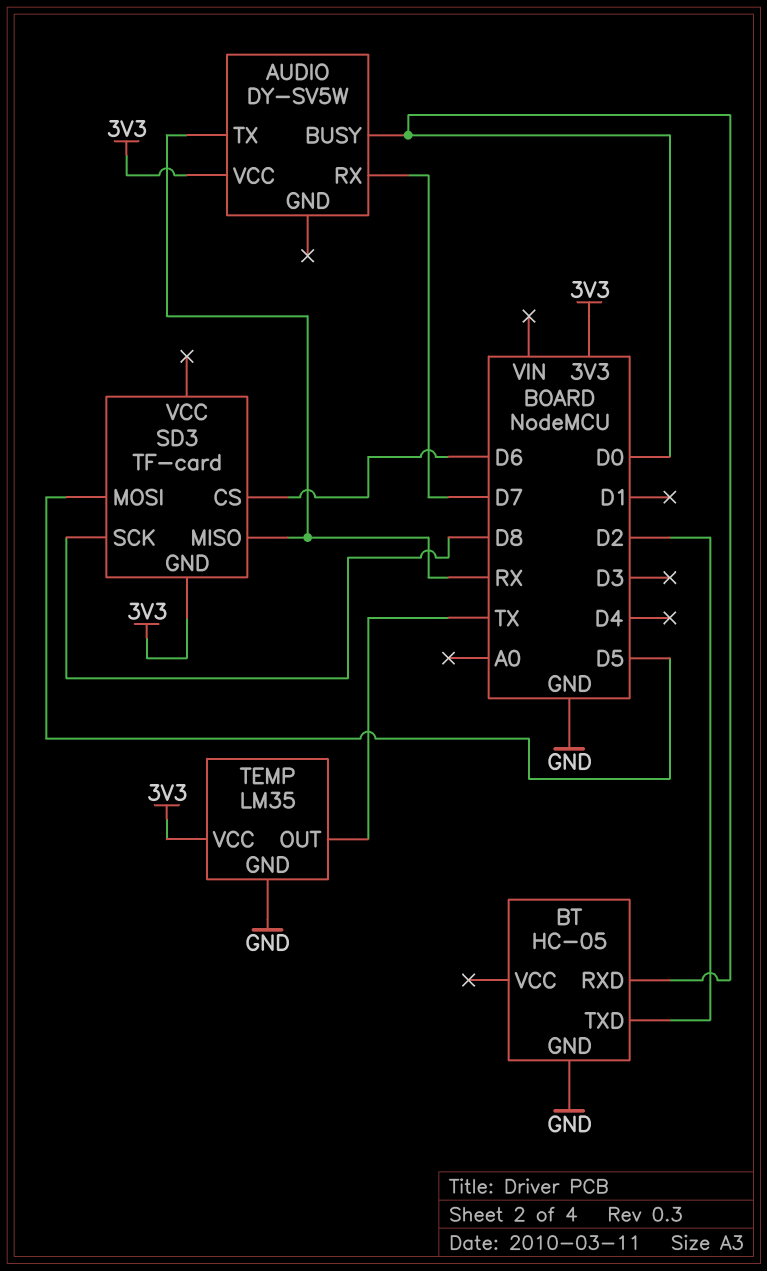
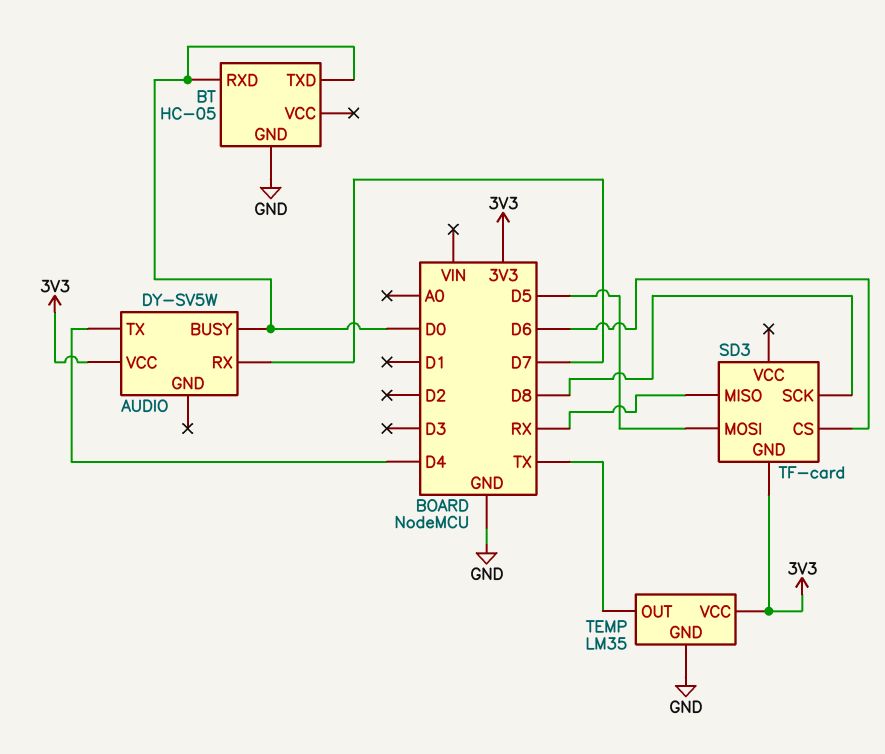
AUDIO pin TX: RX -> D4
BT pin TXD: D2 -> D0

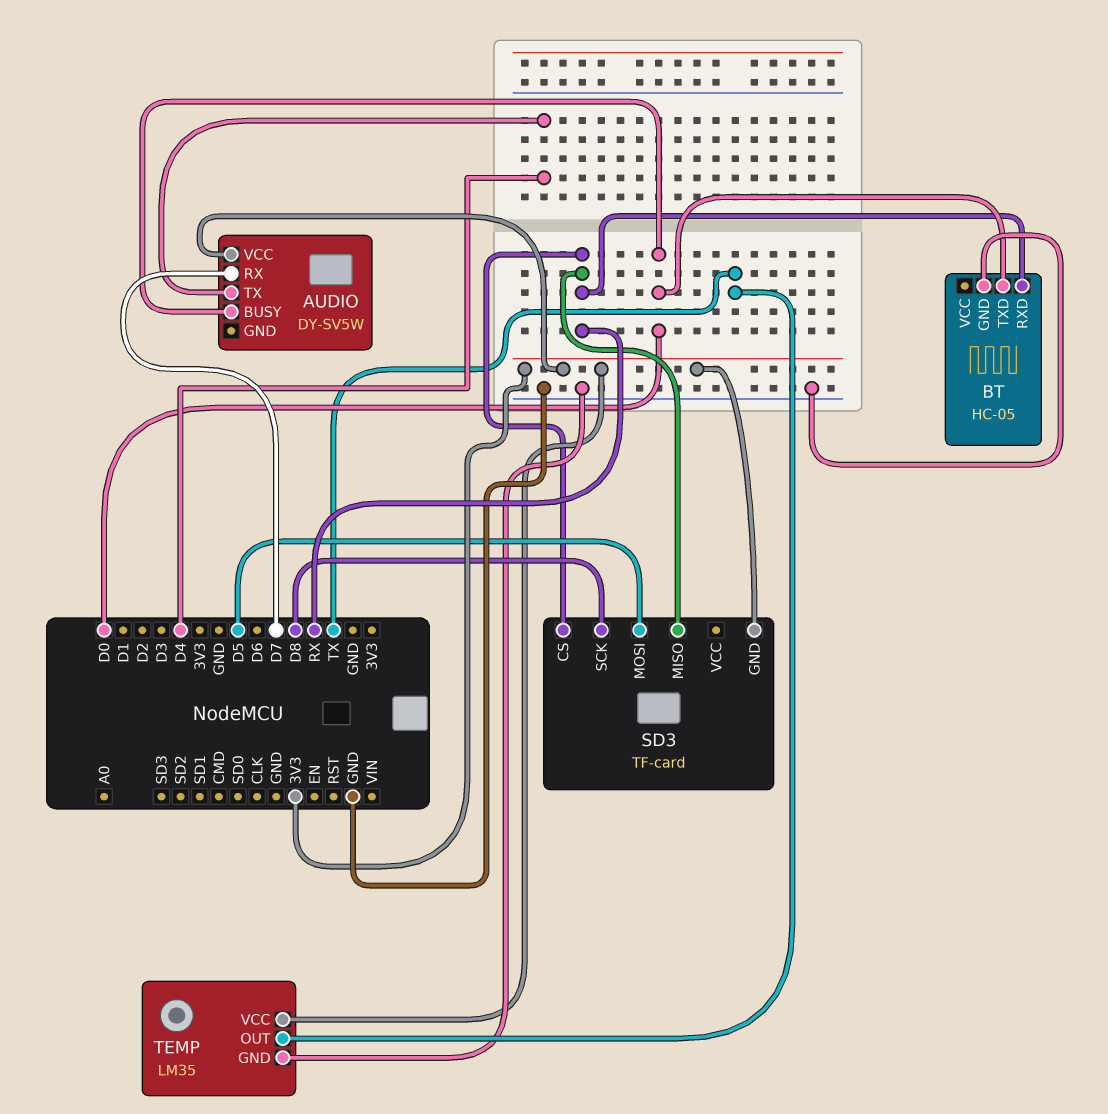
BT pin RXD: D0 -> RX
SD3 pin CS: D6 -> RX

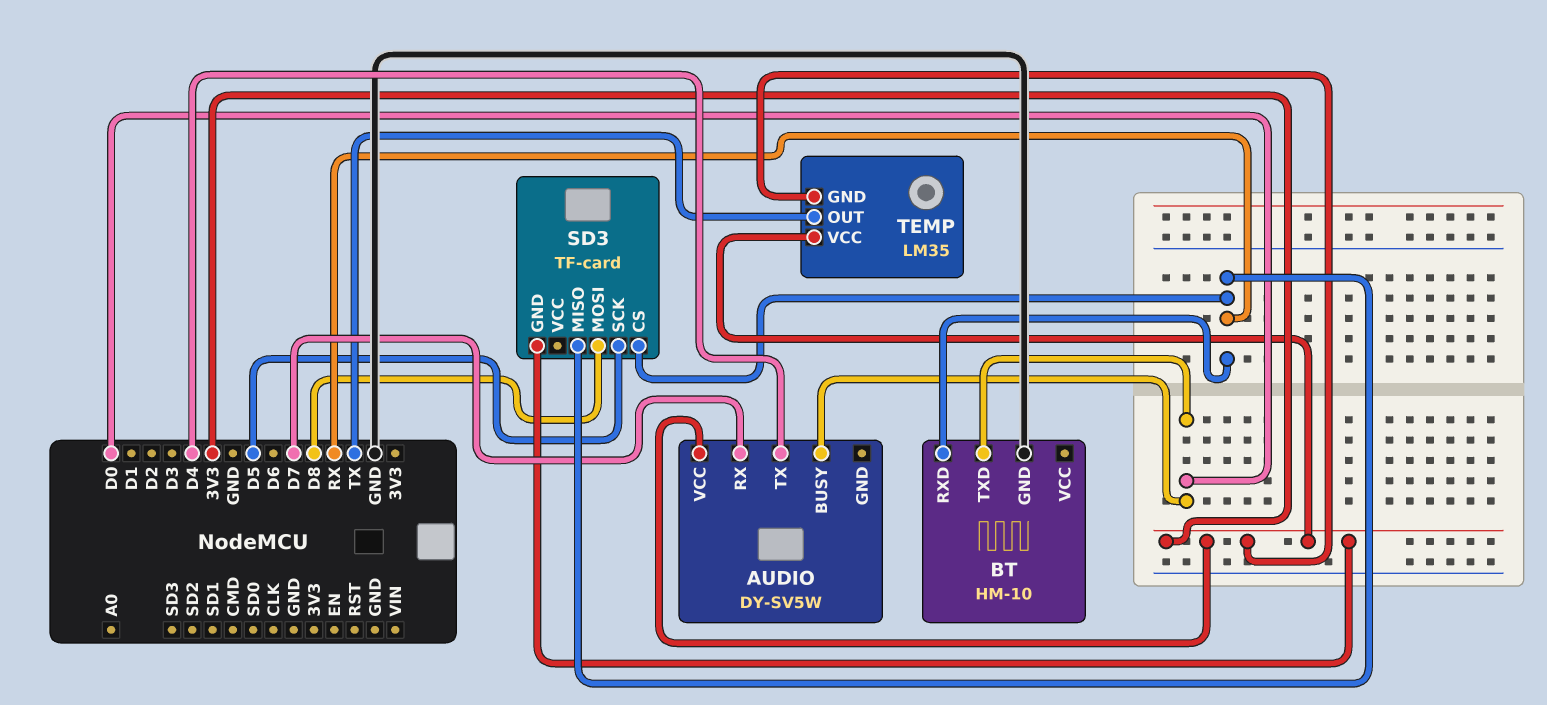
BT: HC-05 -> HM-10
SD3 pin MOSI: D5 -> D8
SD3 pin SCK: D8 -> D5
TEMP pin GND: GND -> 3V3

